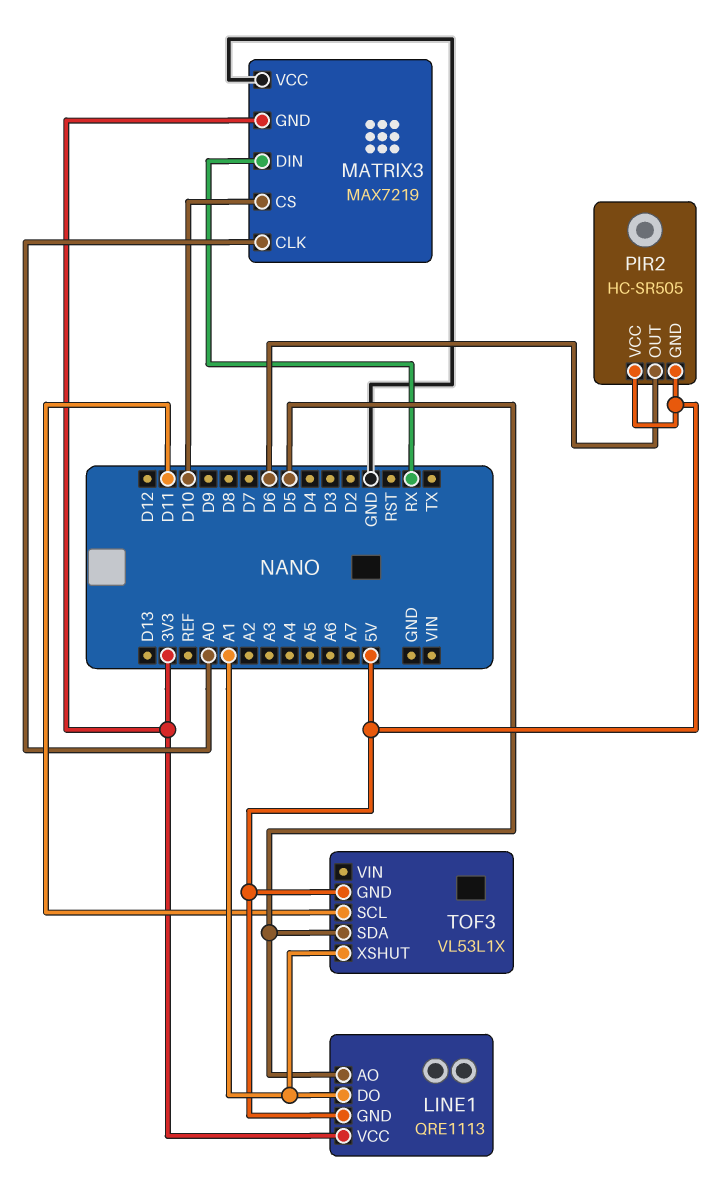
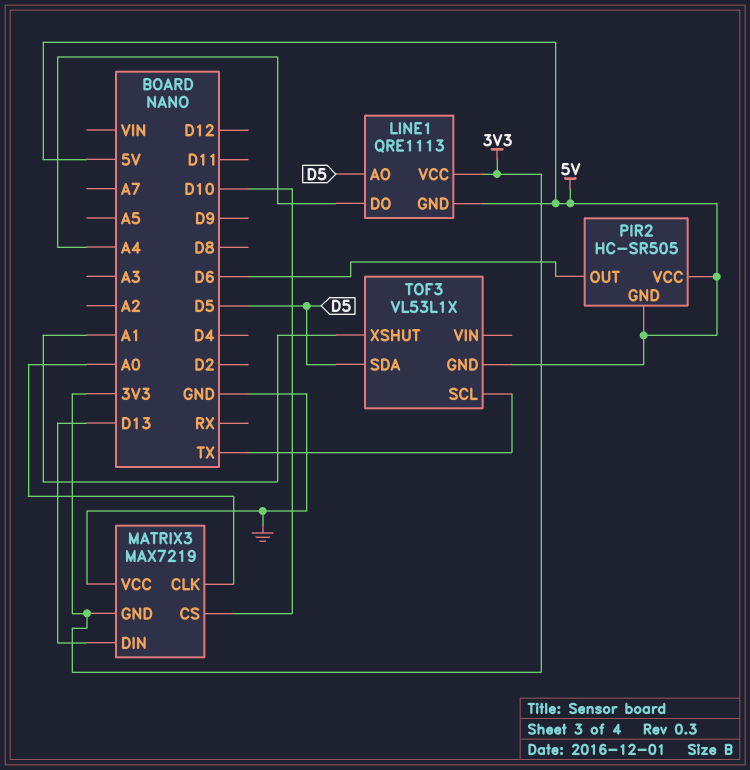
LINE1 pin DO: A1 -> A4
MATRIX3 pin DIN: RX -> D13
TOF3 pin SCL: D11 -> TX

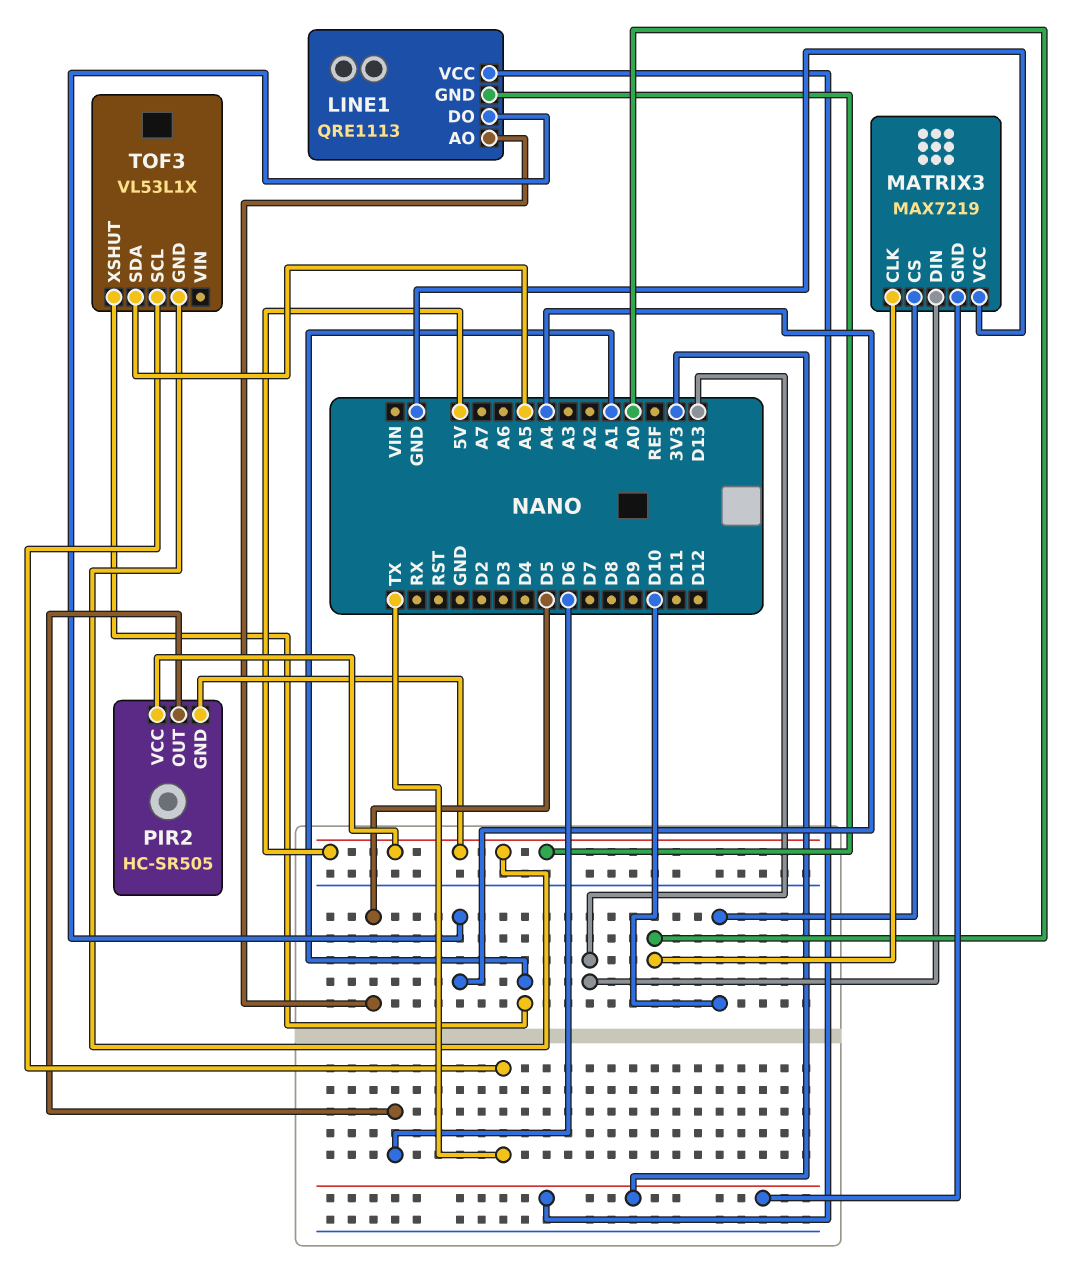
TOF3 pin SDA: D5 -> A5

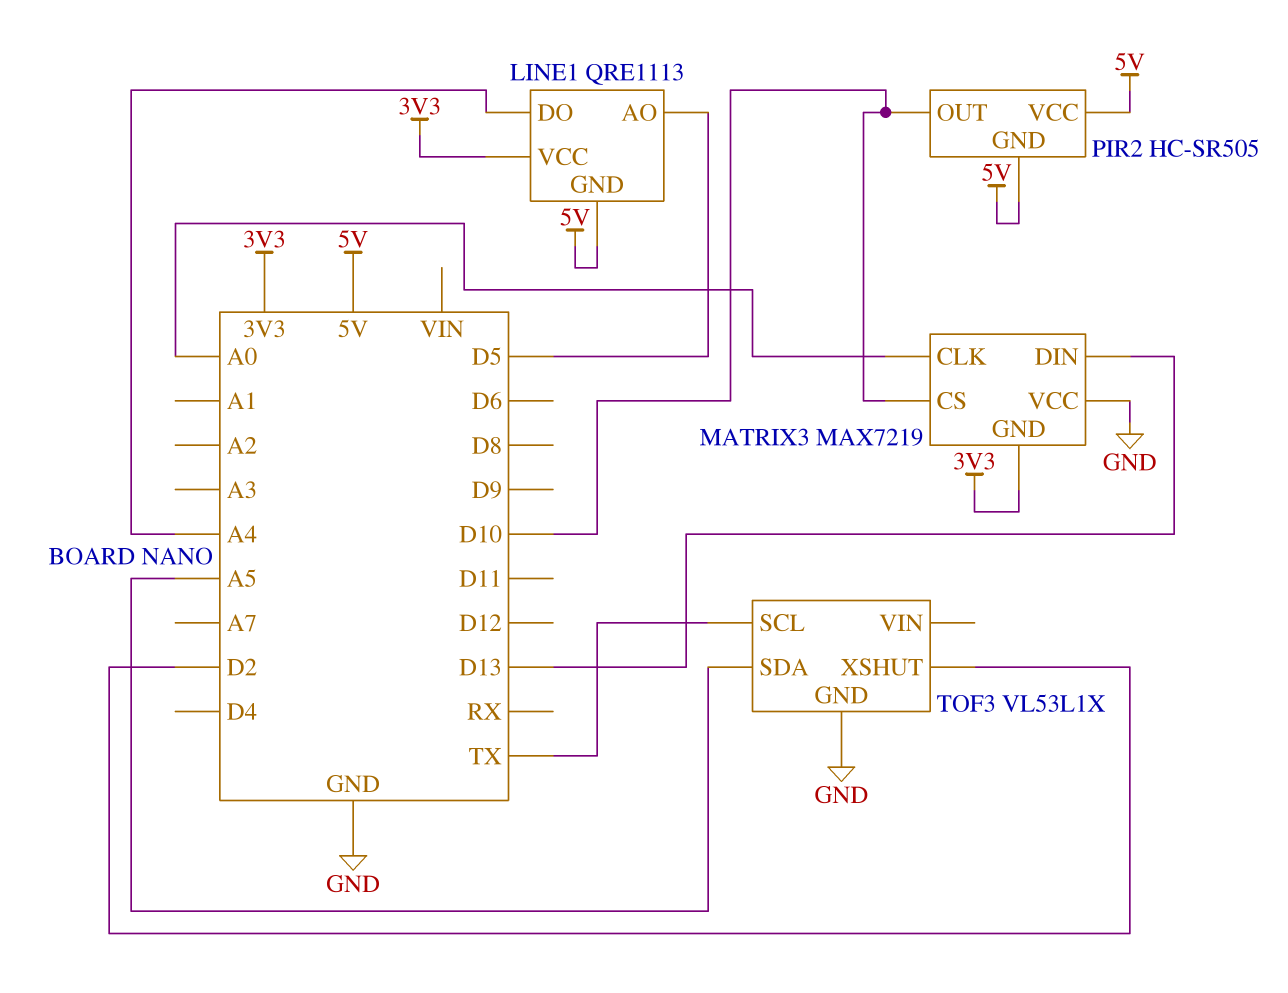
PIR2 pin OUT: D6 -> D10
TOF3 pin GND: 5V -> GND
TOF3 pin XSHUT: A1 -> D2

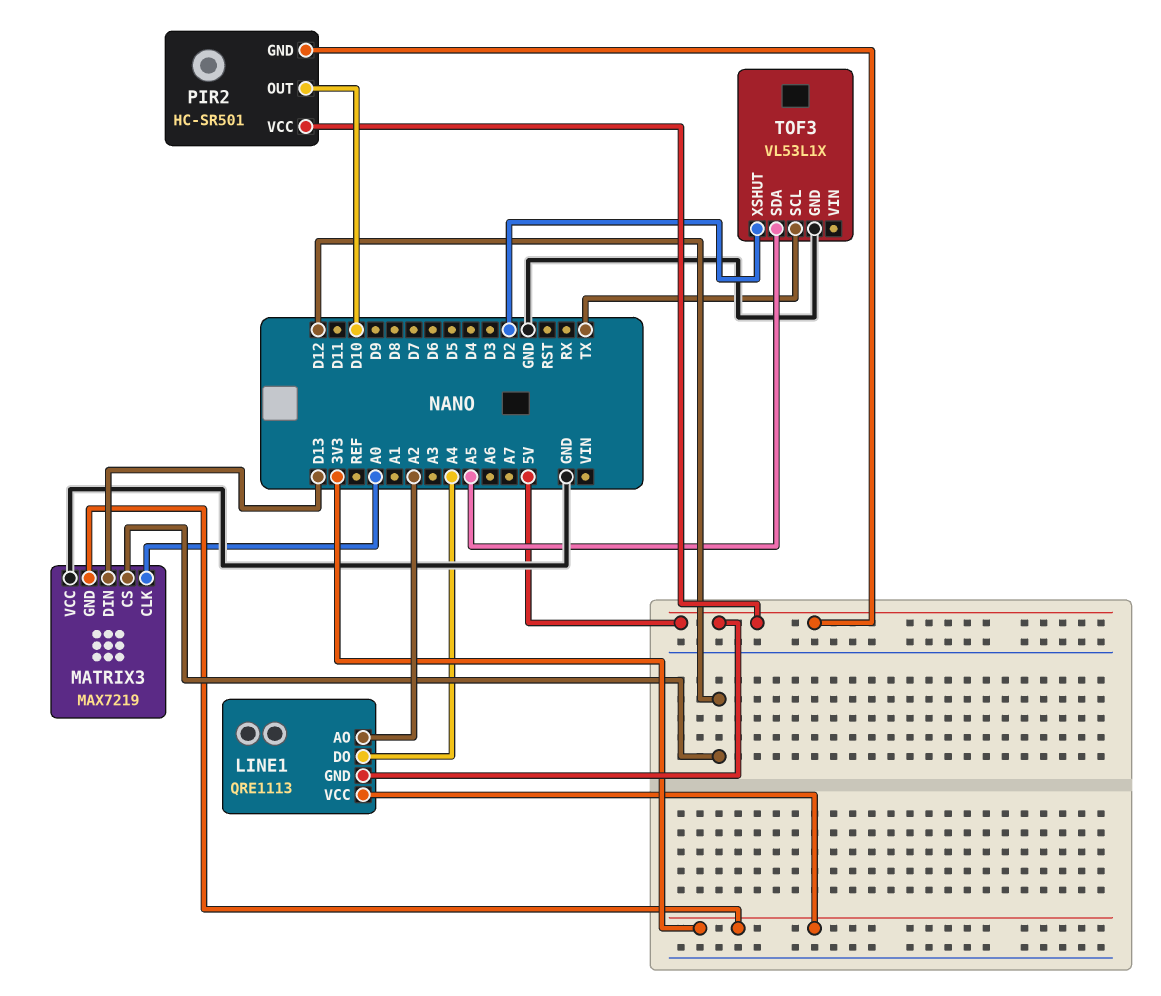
LINE1 pin AO: D5 -> A2
MATRIX3 pin CS: D10 -> D12
PIR2: HC-SR505 -> HC-SR501

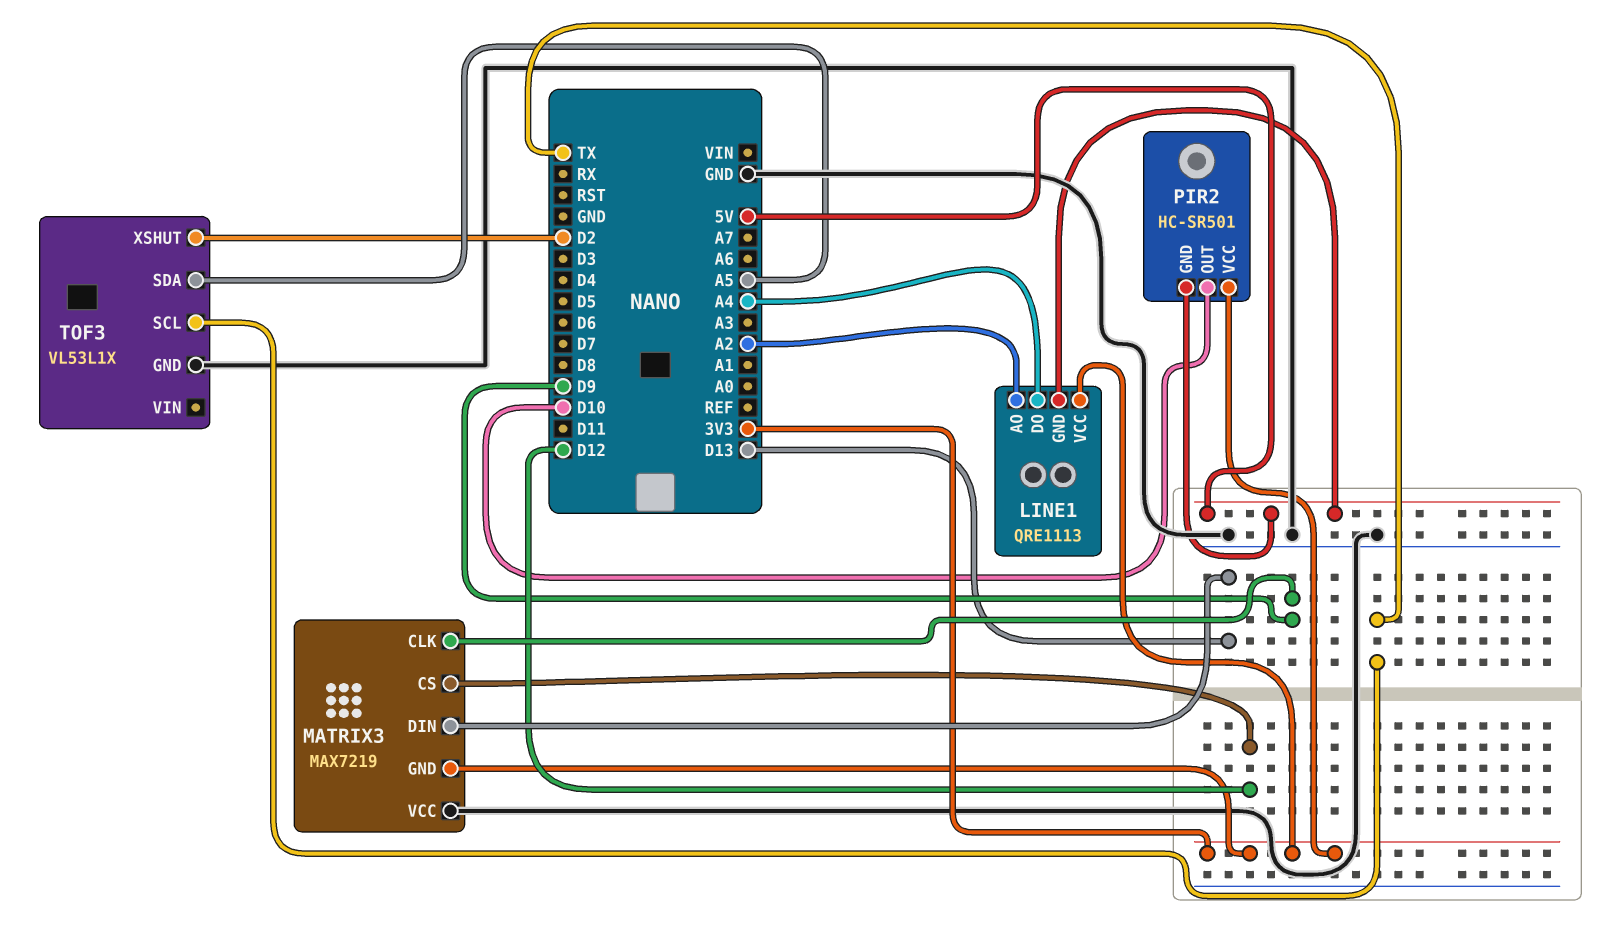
MATRIX3 pin CLK: A0 -> D9
PIR2 pin VCC: 5V -> 3V3

